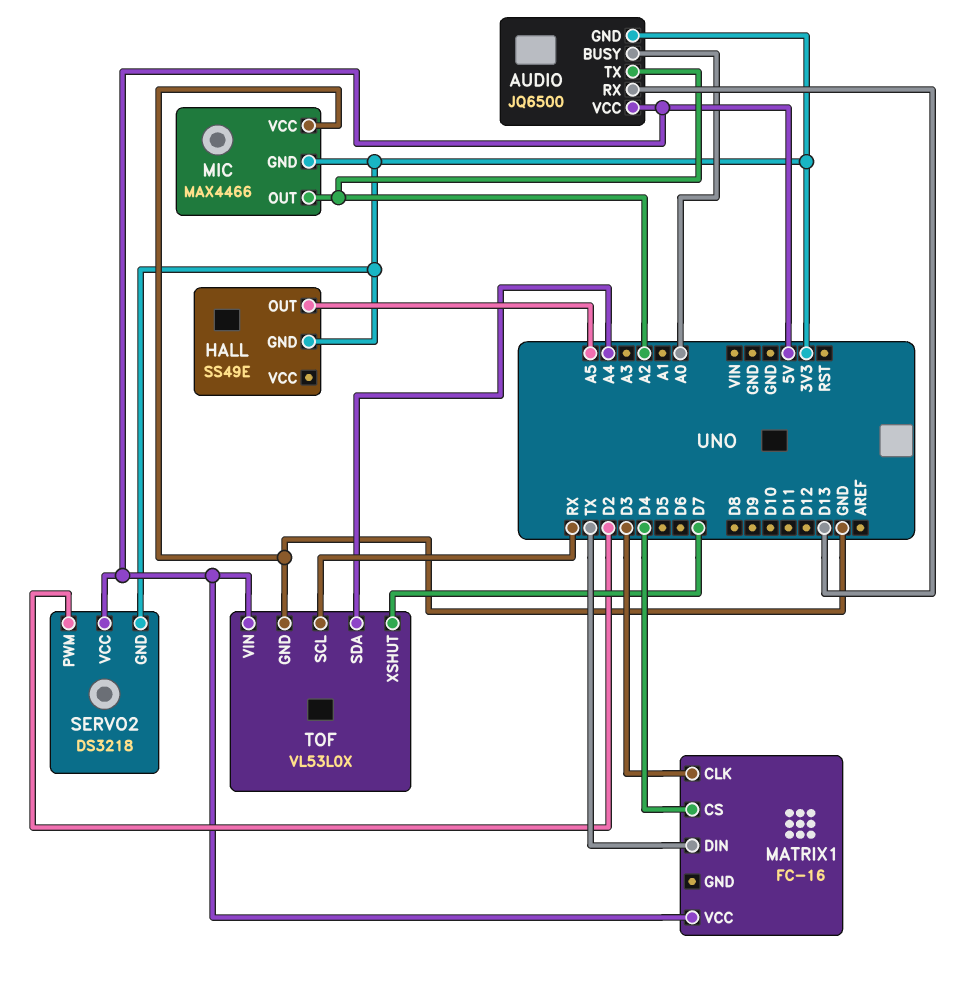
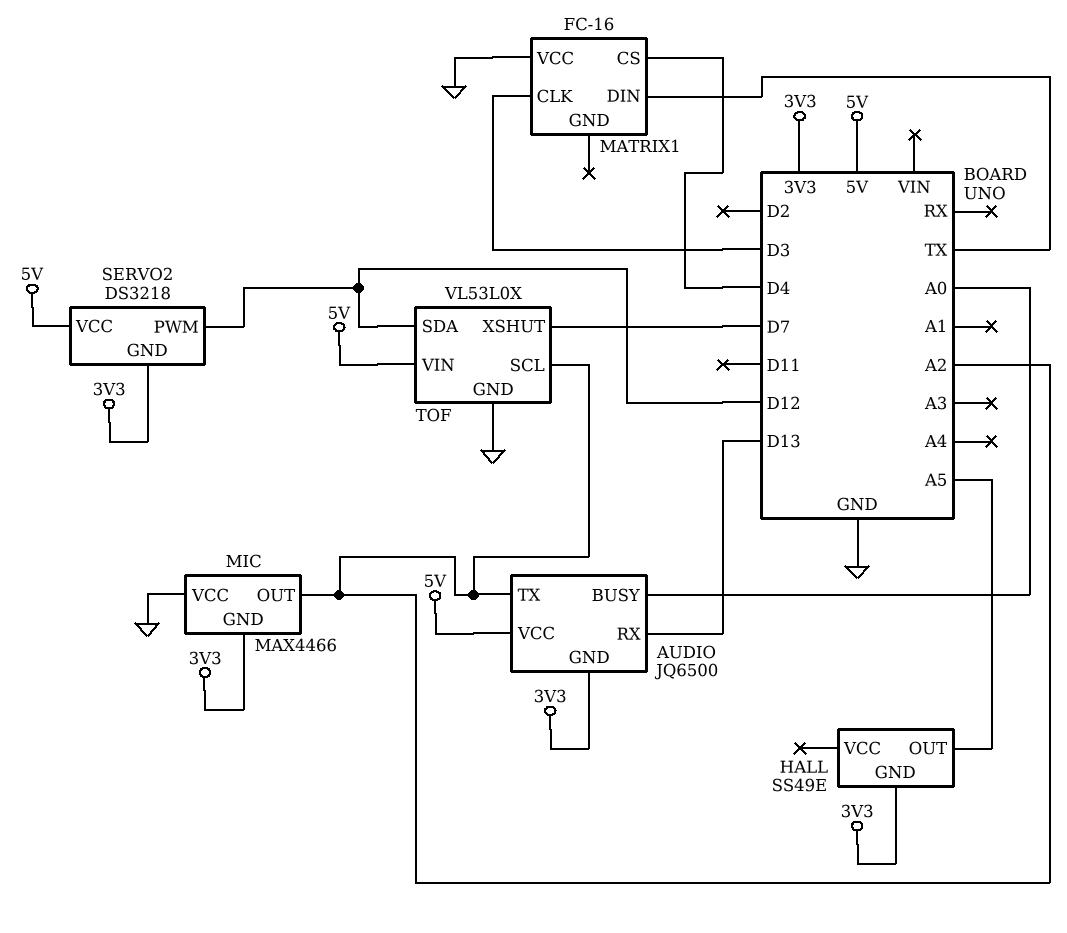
MATRIX1 pin VCC: 5V -> GND
SERVO2 pin PWM: D2 -> D12
TOF pin SCL: RX -> A2
TOF pin SDA: A4 -> D12

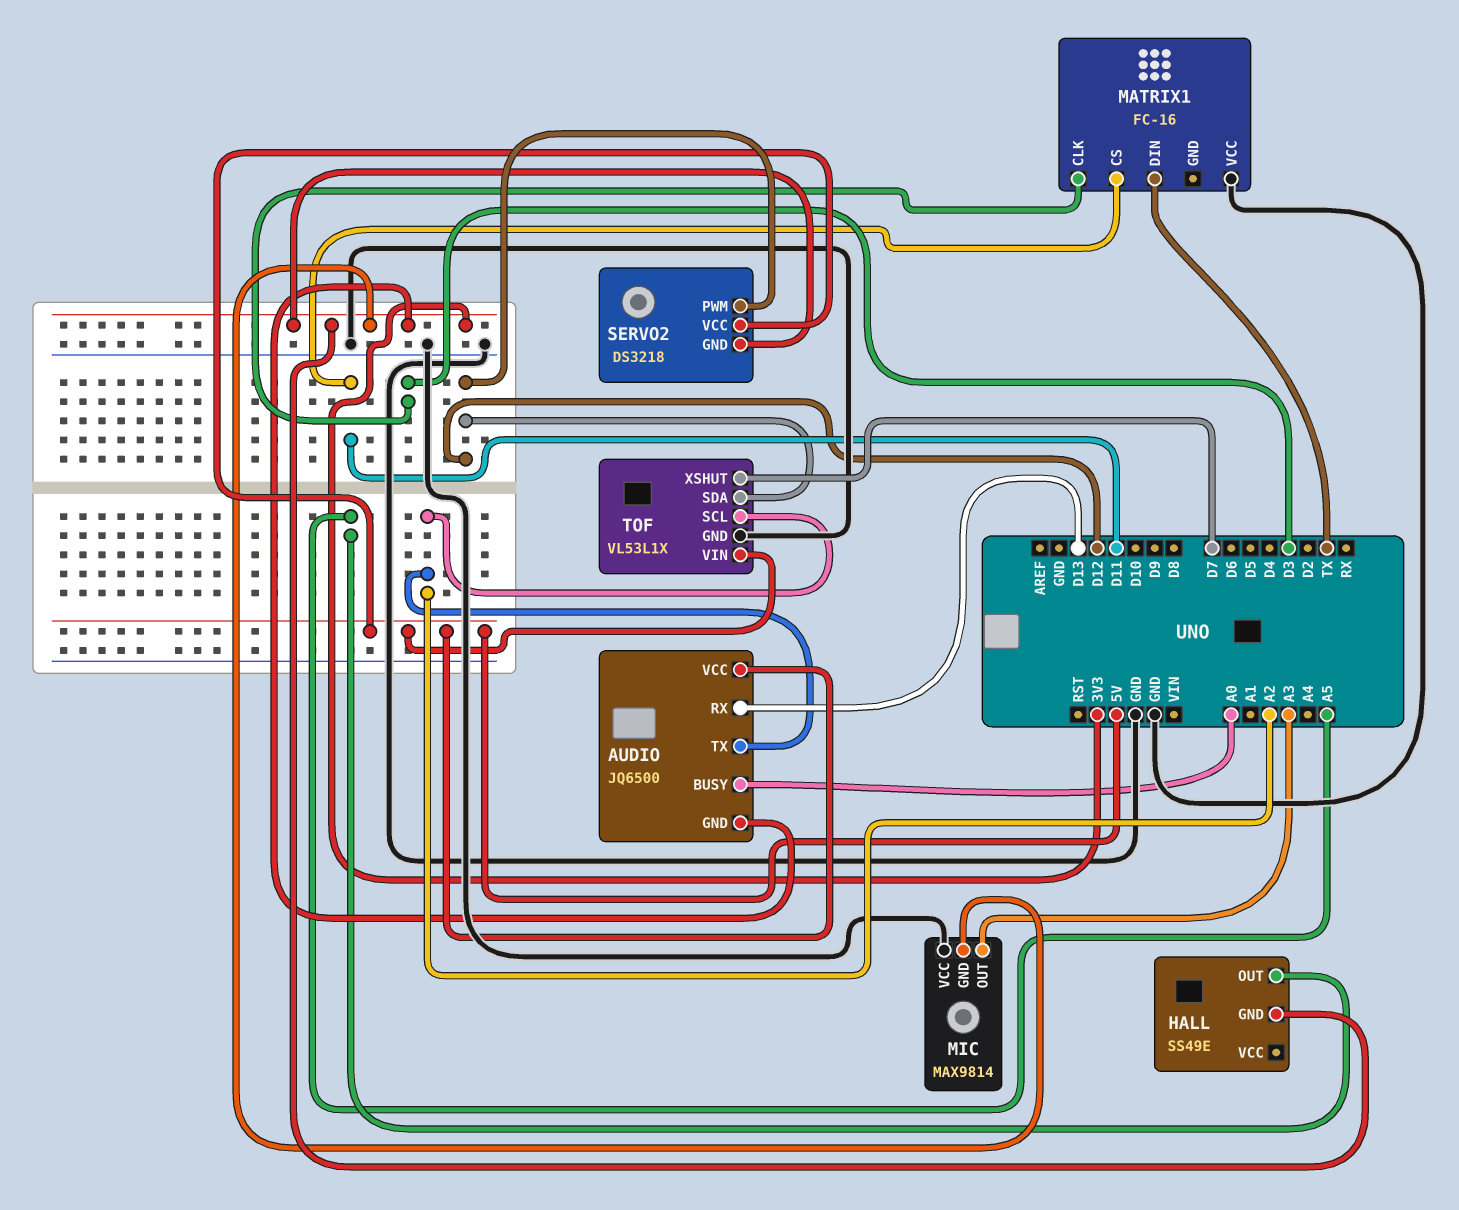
MATRIX1 pin CS: D4 -> D11
MIC: MAX4466 -> MAX9814
MIC pin OUT: A2 -> A3
TOF: VL53L0X -> VL53L1X

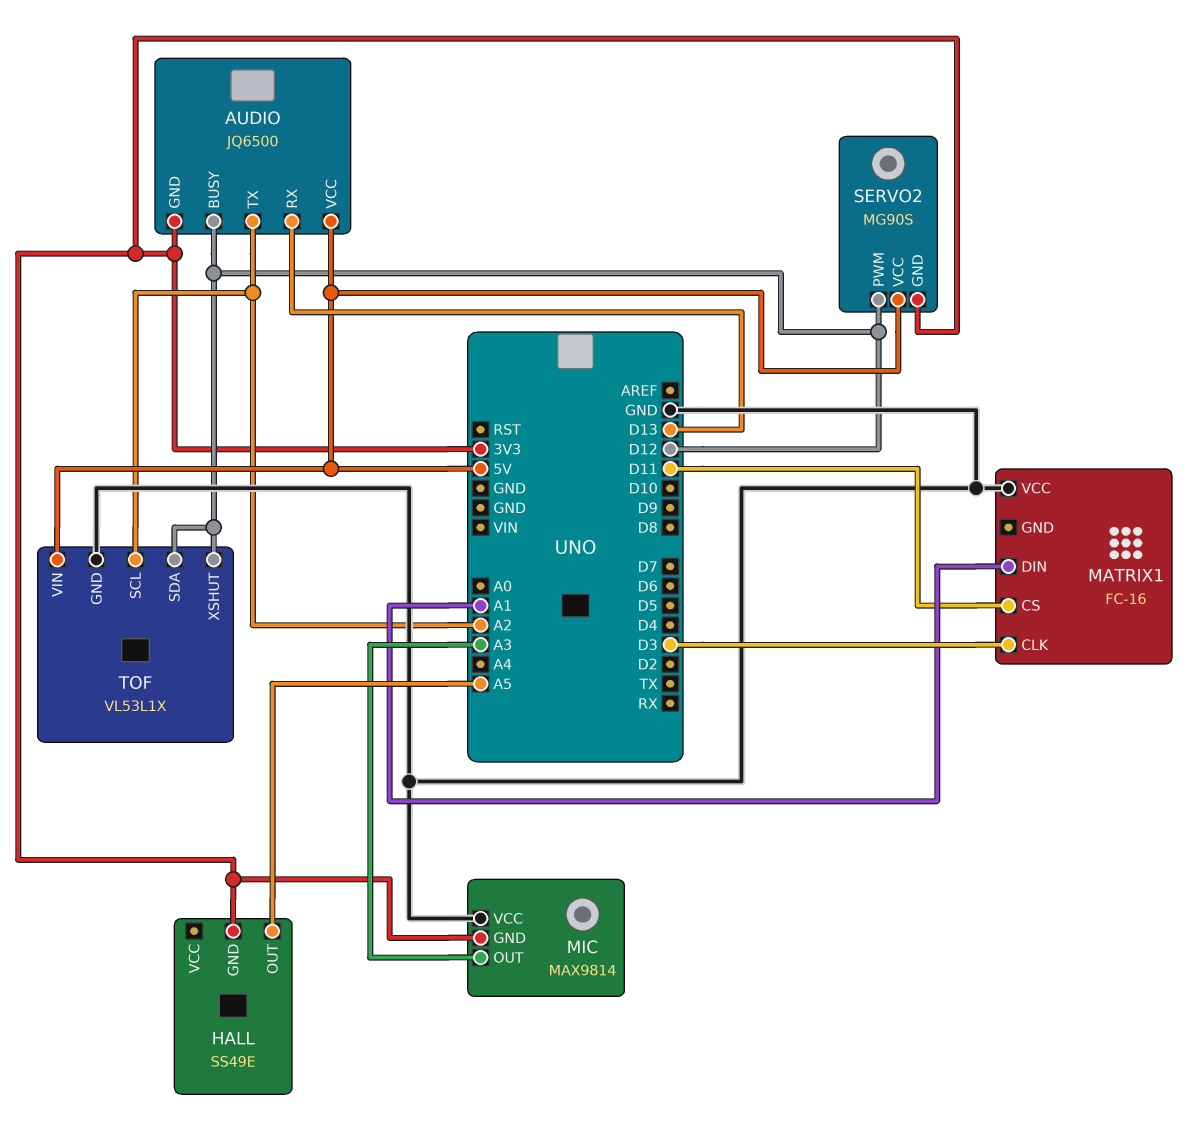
AUDIO pin BUSY: A0 -> D12
MATRIX1 pin DIN: TX -> A1
SERVO2: DS3218 -> MG90S
TOF pin XSHUT: D7 -> D12

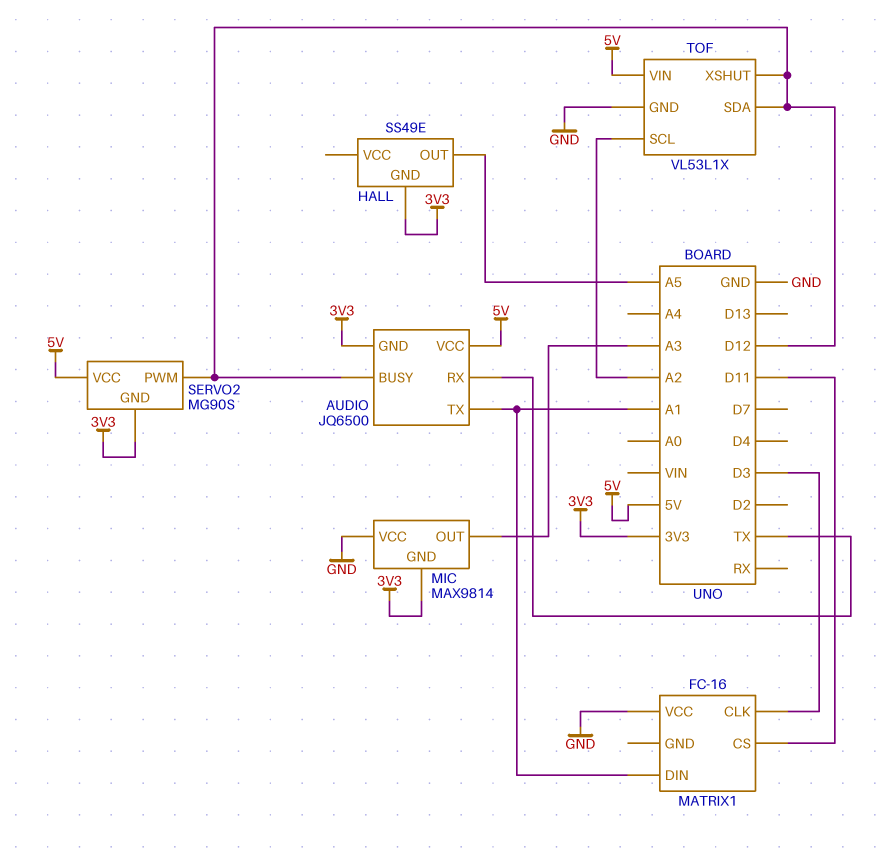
AUDIO pin RX: D13 -> TX
AUDIO pin TX: A2 -> A1

